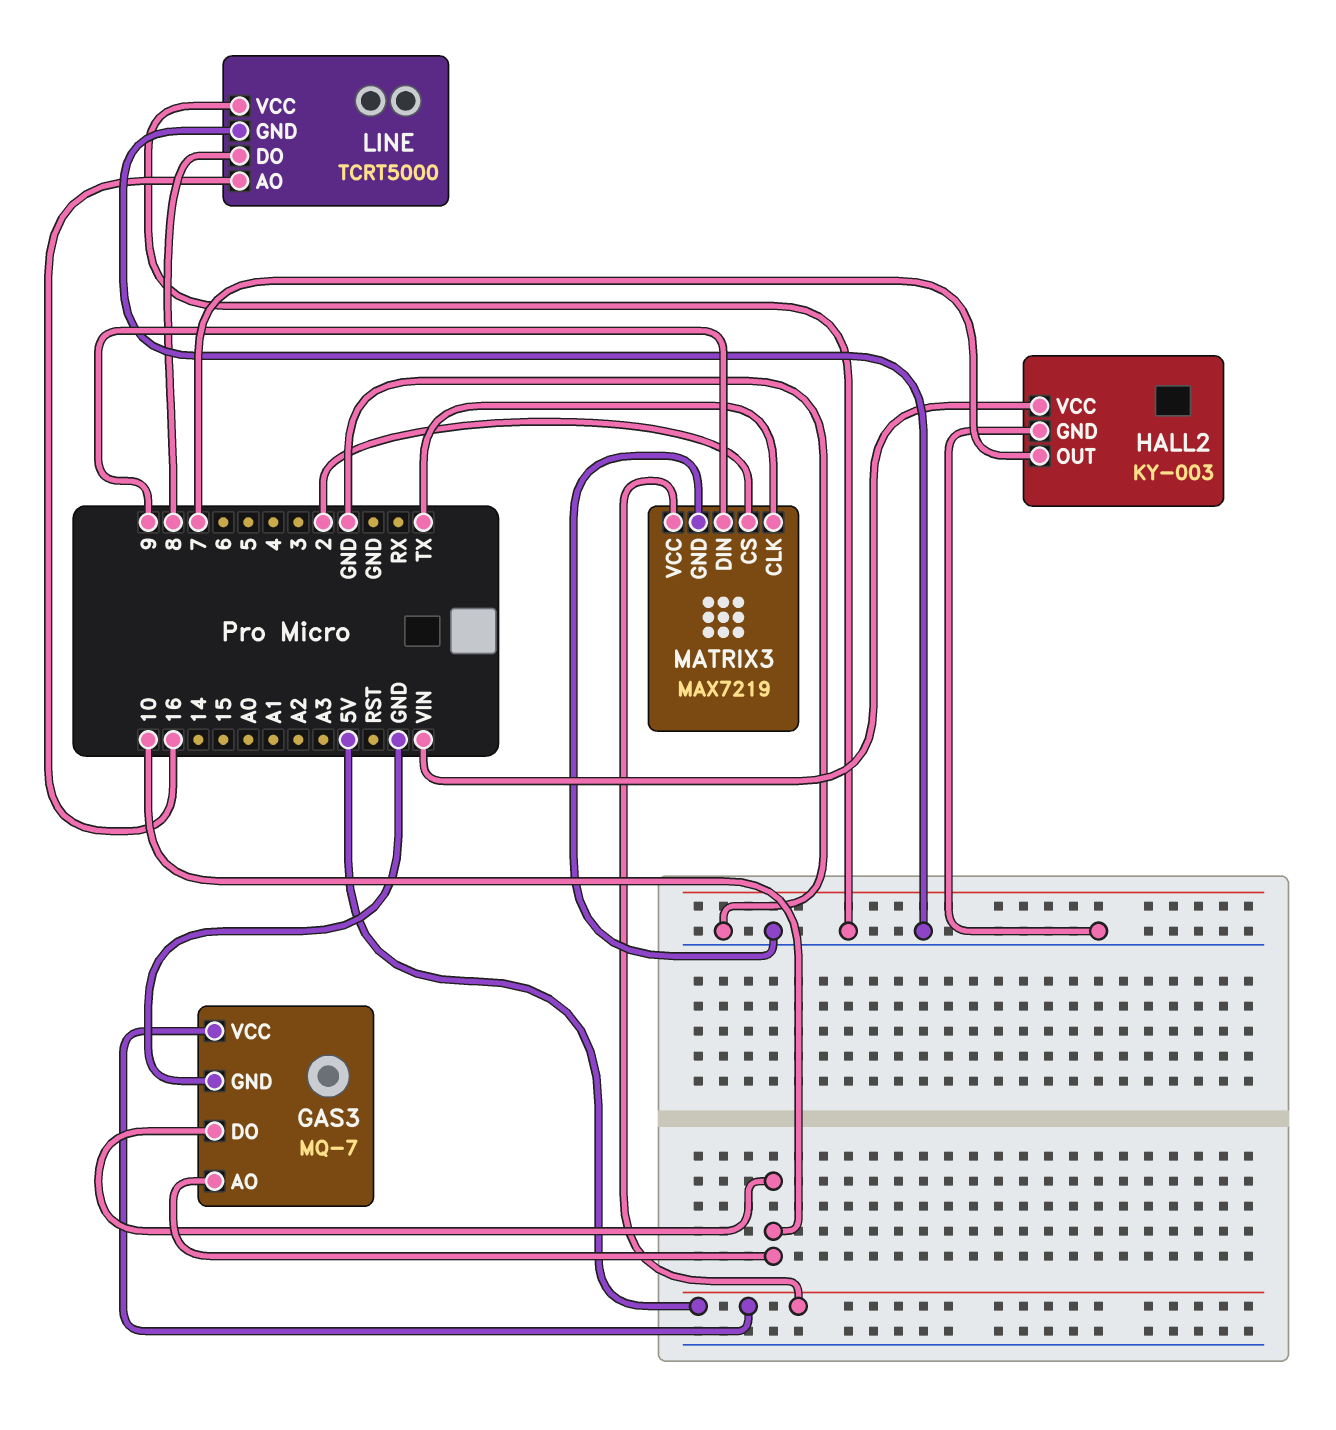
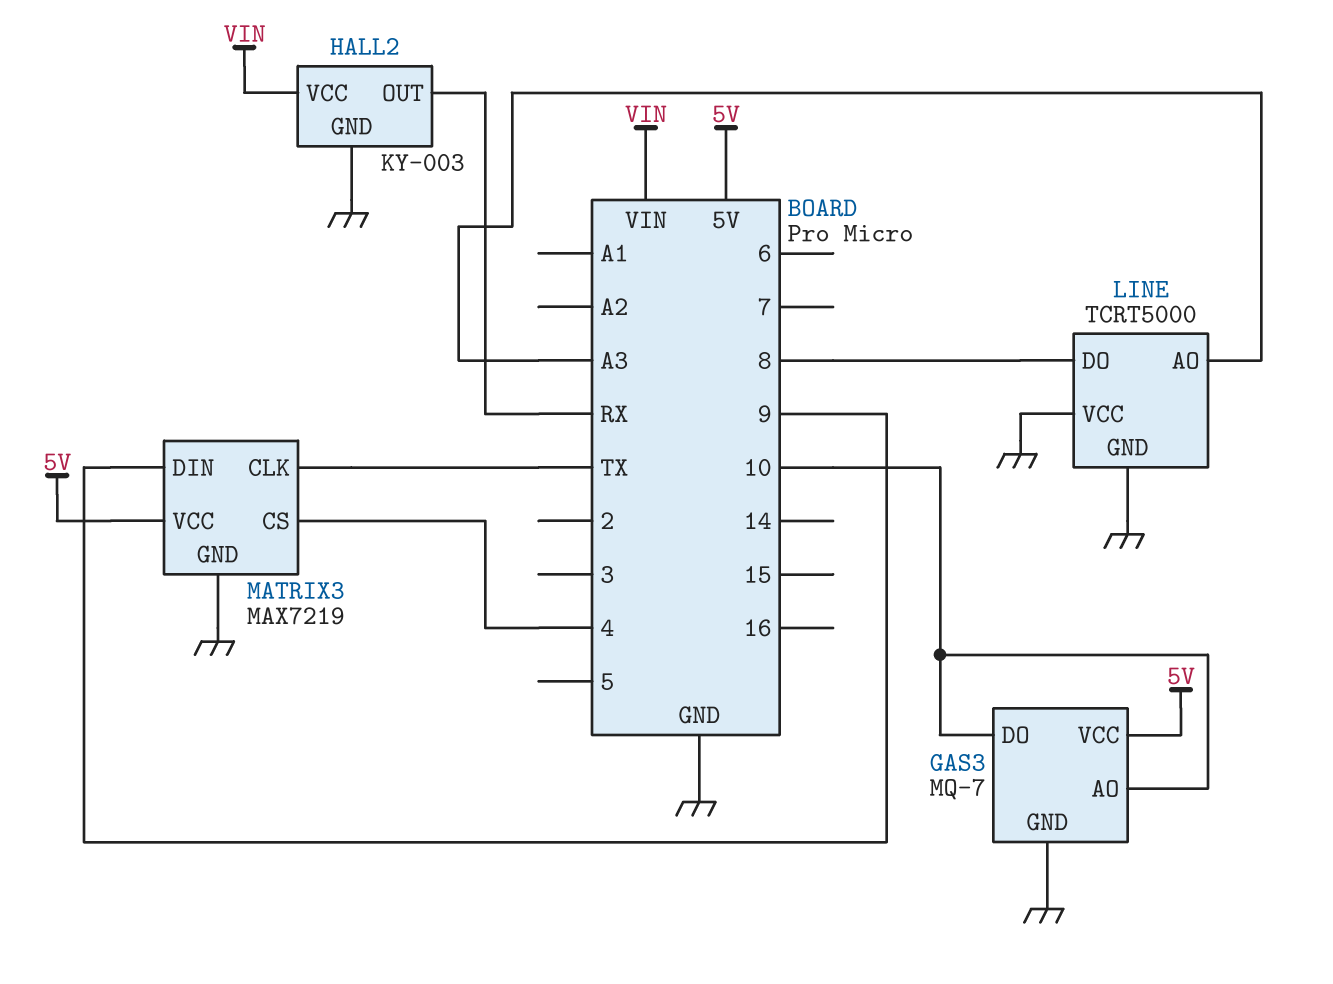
HALL2 pin OUT: 7 -> RX
LINE pin AO: 16 -> A3
MATRIX3 pin CS: 2 -> 4

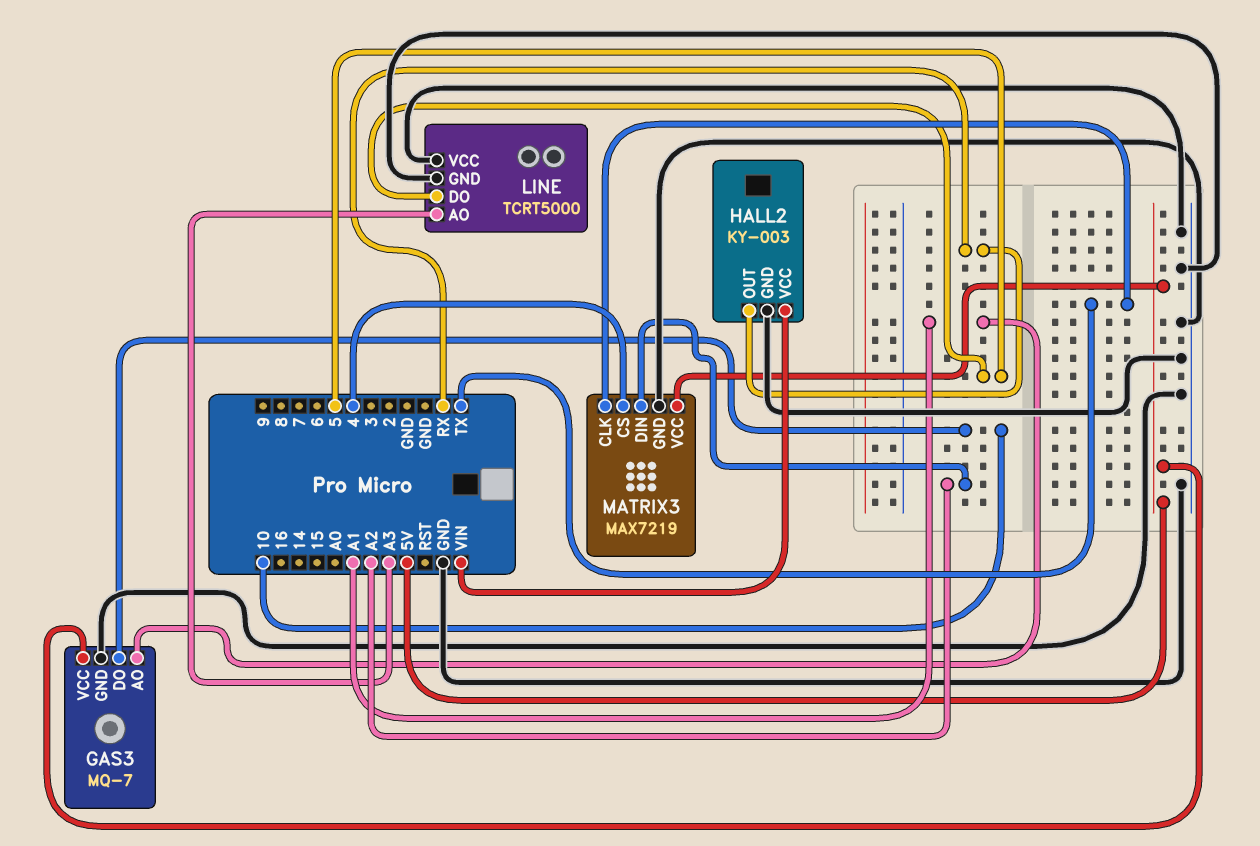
GAS3 pin AO: 10 -> A1
LINE pin DO: 8 -> 5
MATRIX3 pin DIN: 9 -> A2

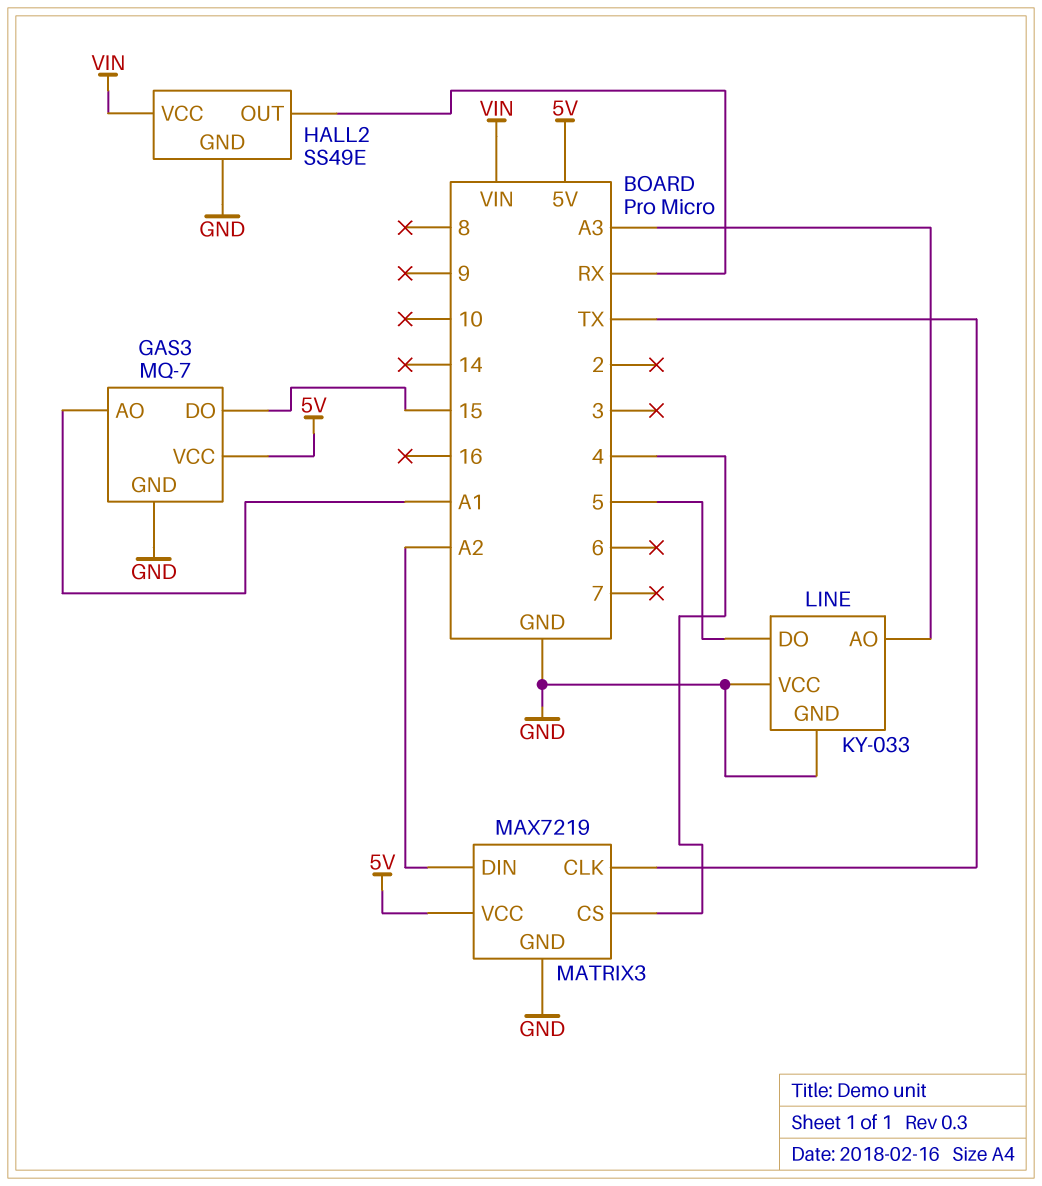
GAS3 pin DO: 10 -> 15
HALL2: KY-003 -> SS49E
LINE: TCRT5000 -> KY-033

